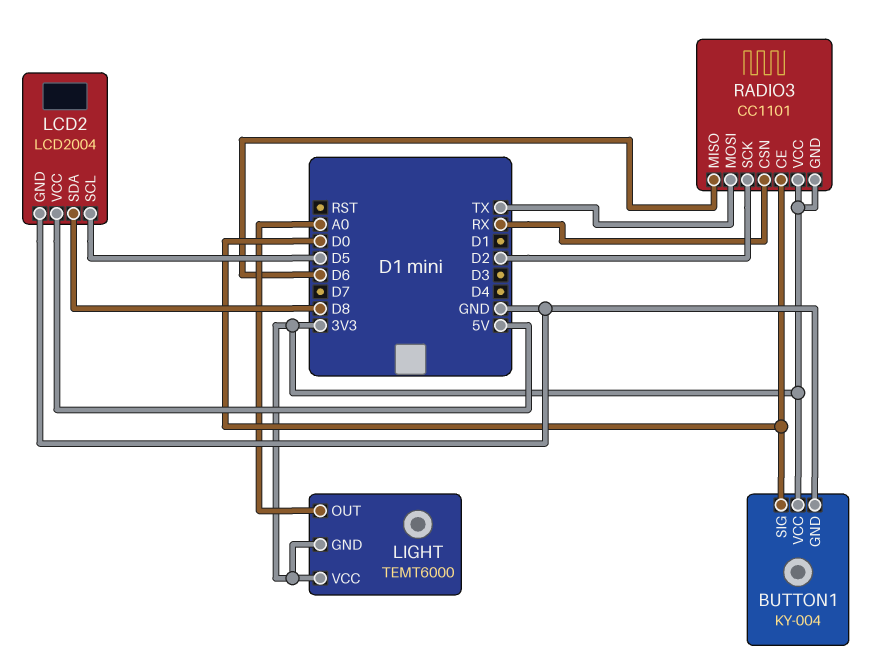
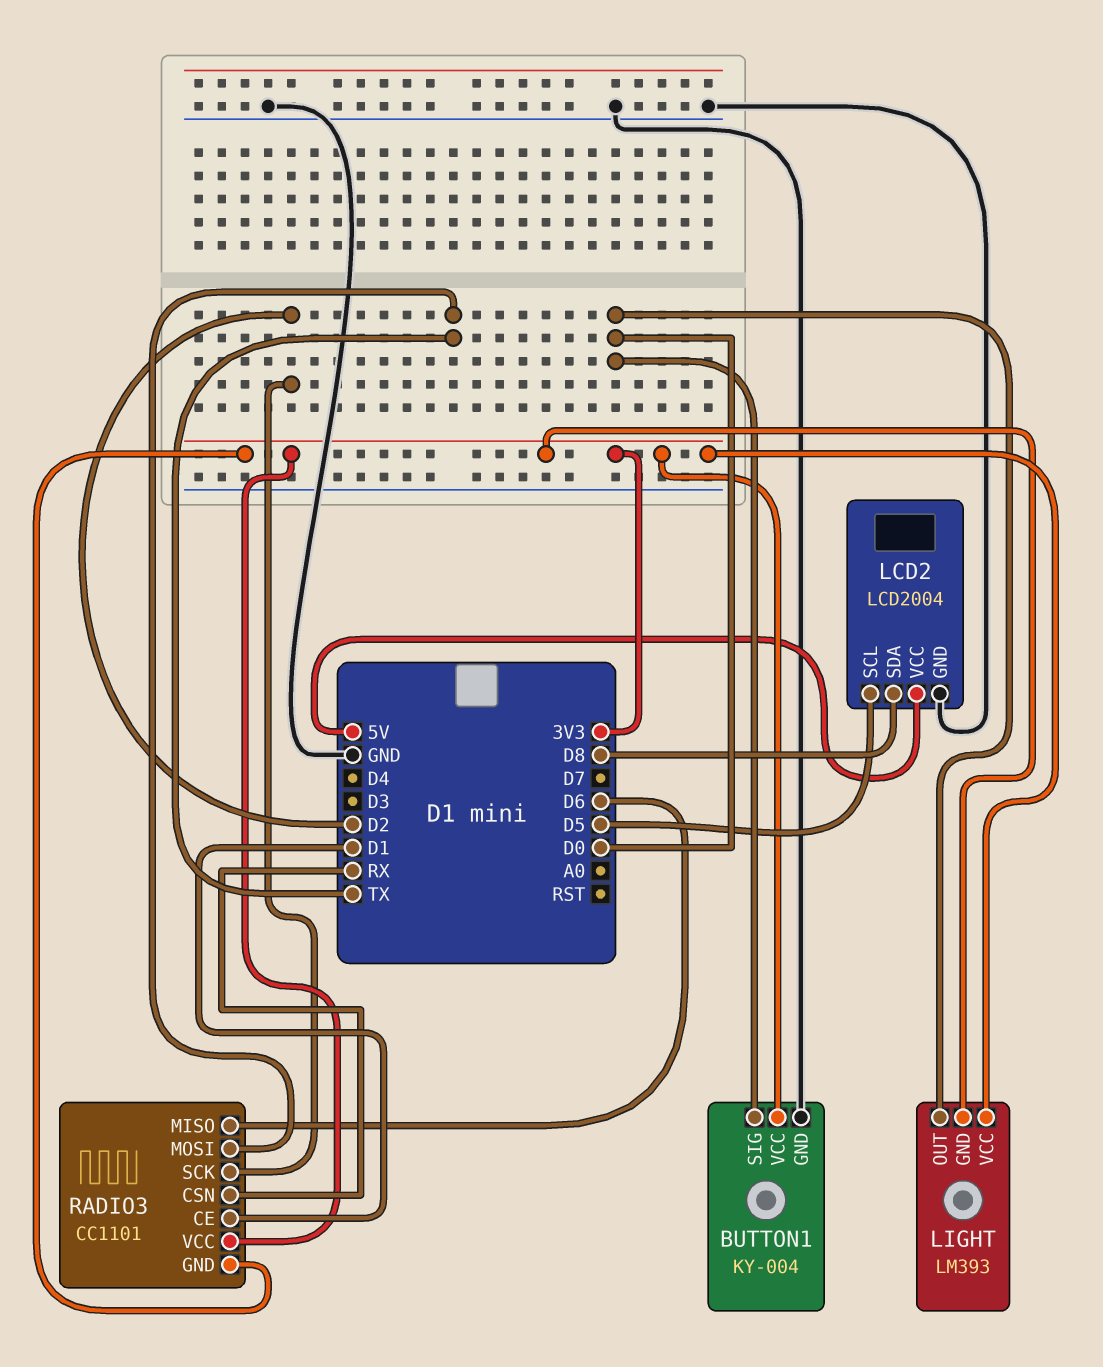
LIGHT: TEMT6000 -> LM393
LIGHT pin OUT: A0 -> D0
RADIO3 pin CE: D0 -> D1

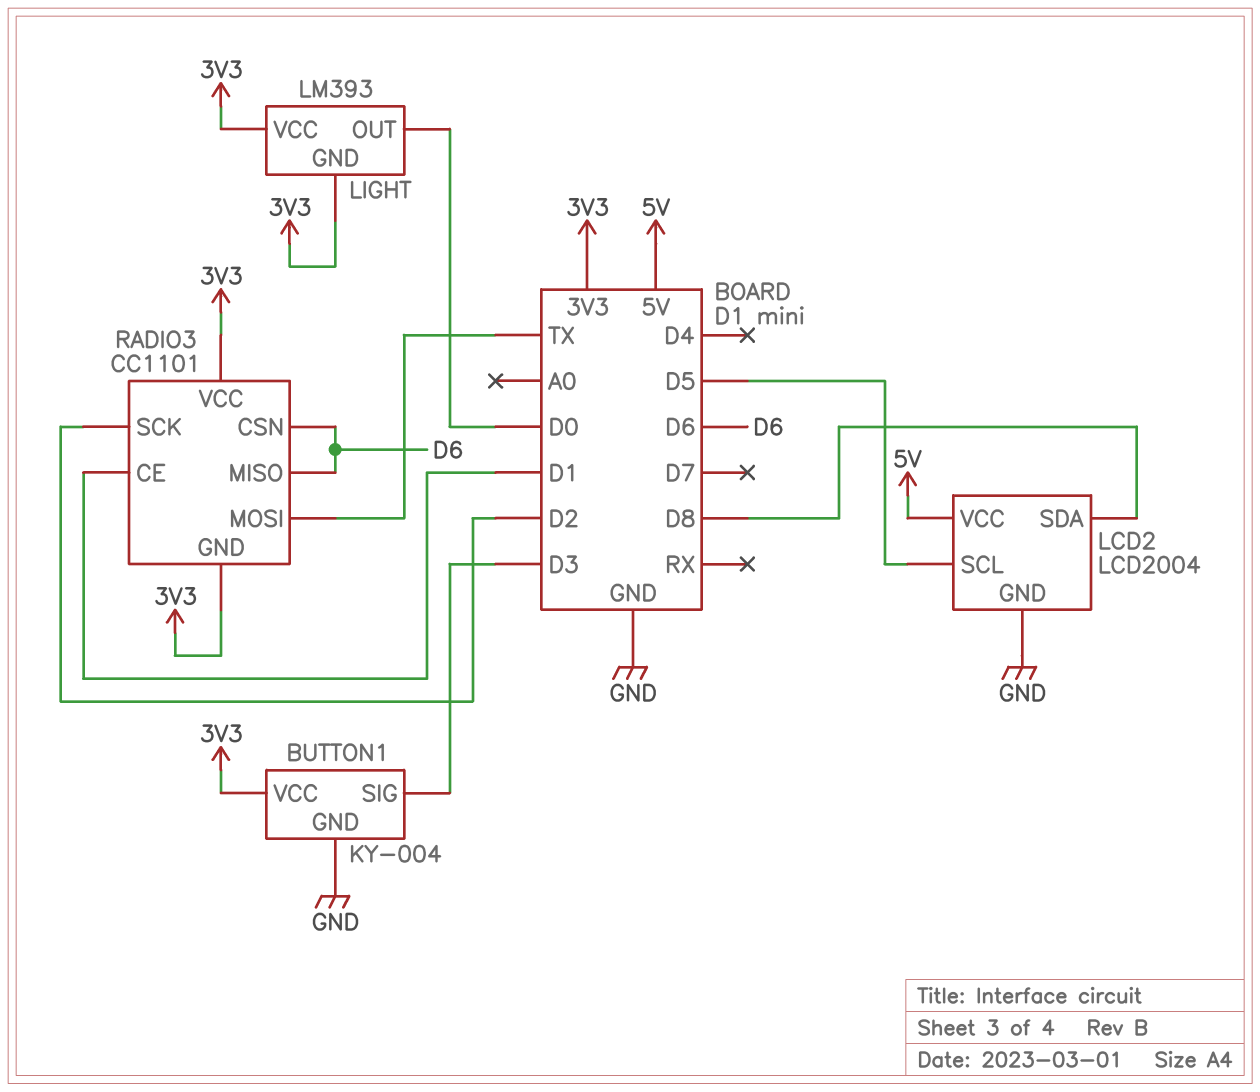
BUTTON1 pin SIG: D0 -> D3
RADIO3 pin CSN: RX -> D6

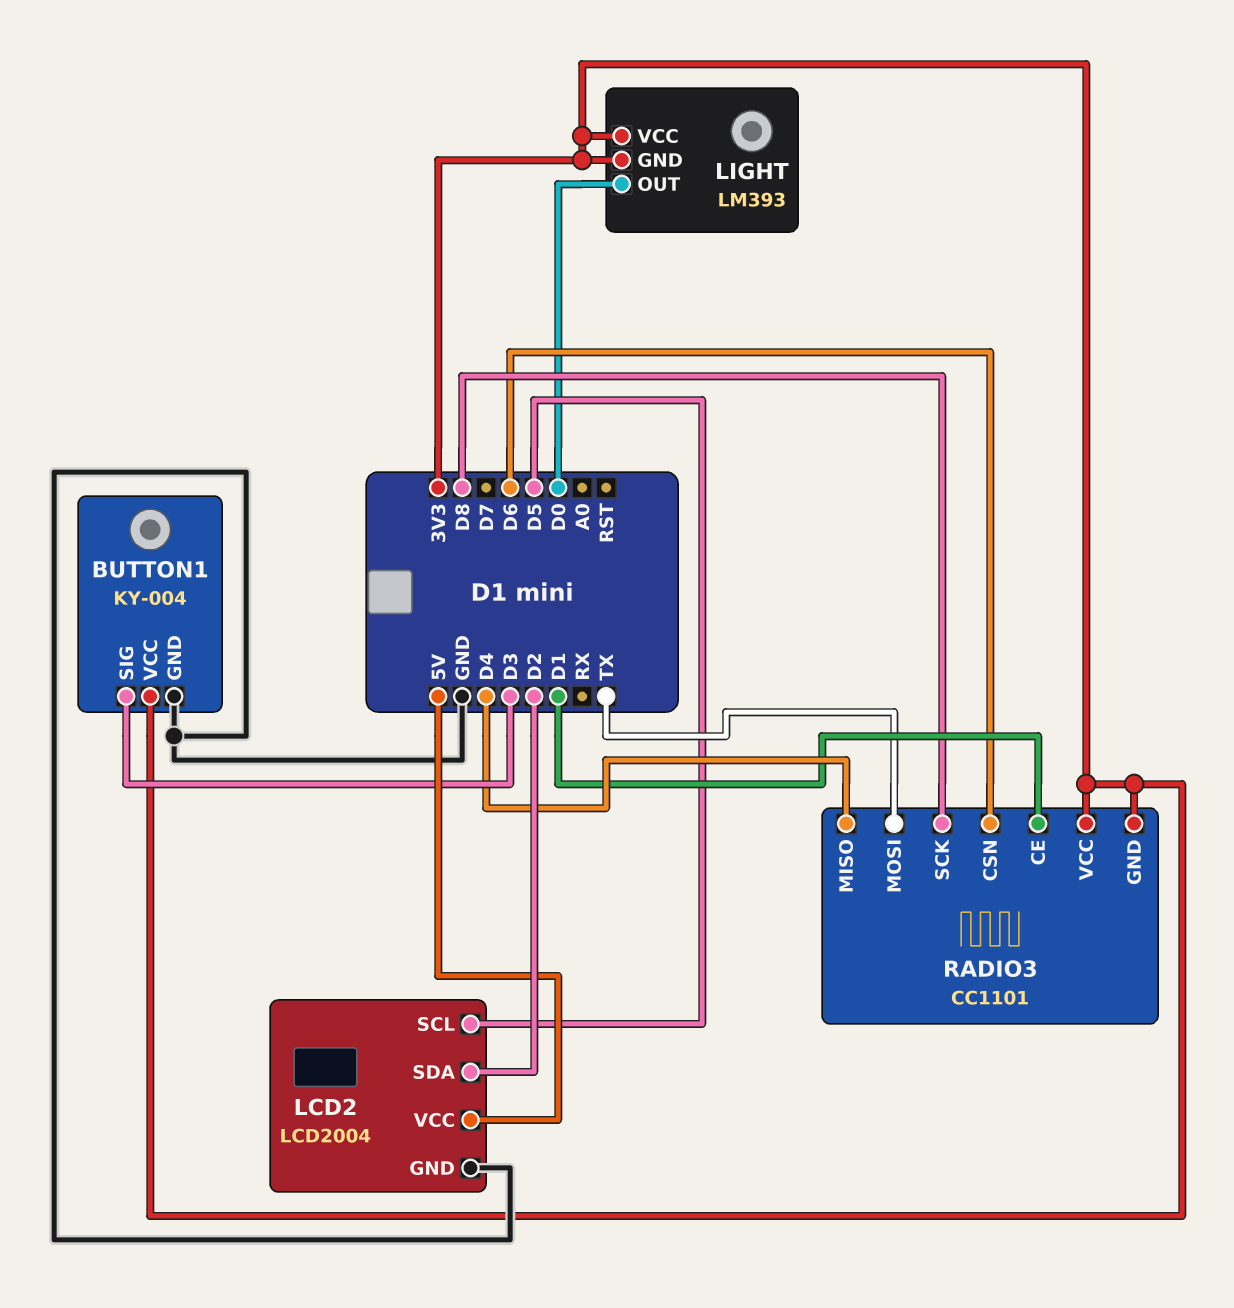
LCD2 pin SDA: D8 -> D2
RADIO3 pin MISO: D6 -> D4
RADIO3 pin SCK: D2 -> D8

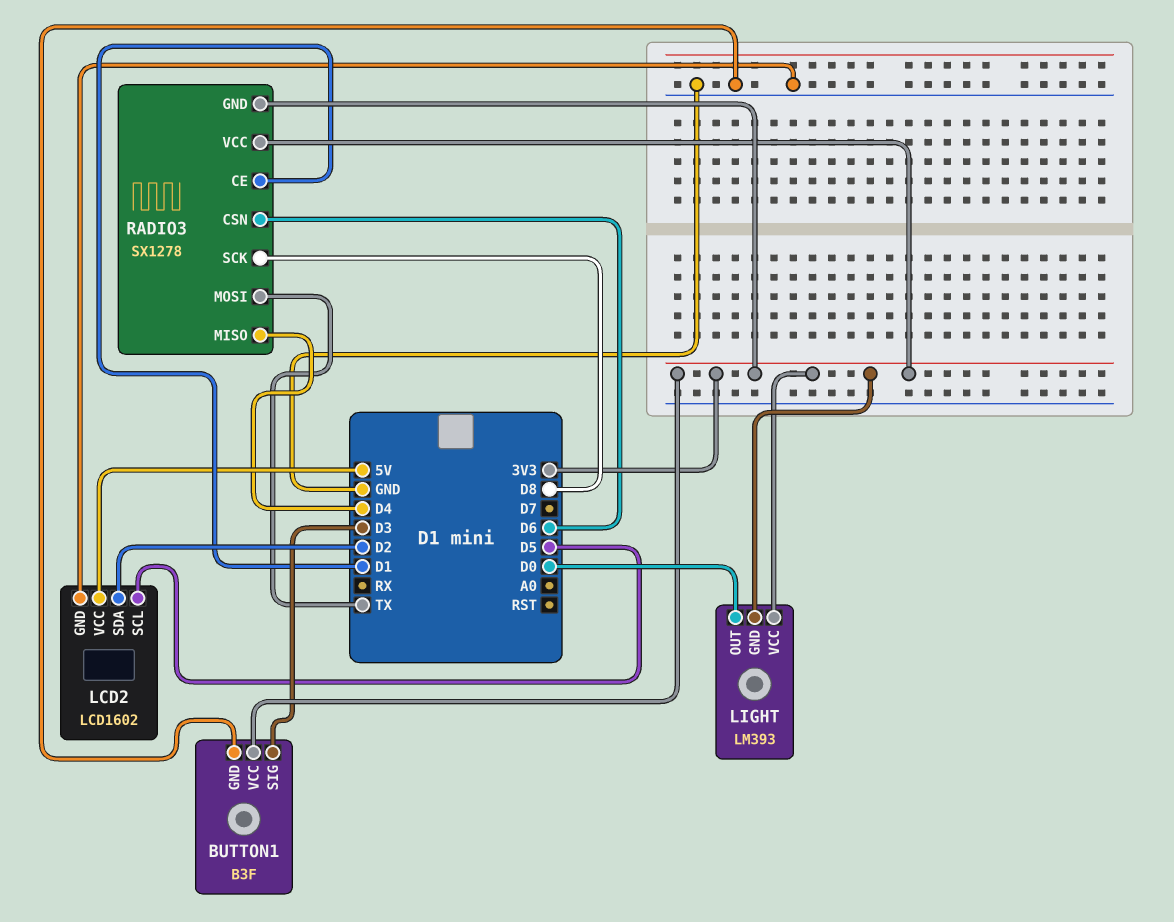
BUTTON1: KY-004 -> B3F
LCD2: LCD2004 -> LCD1602
RADIO3: CC1101 -> SX1278

